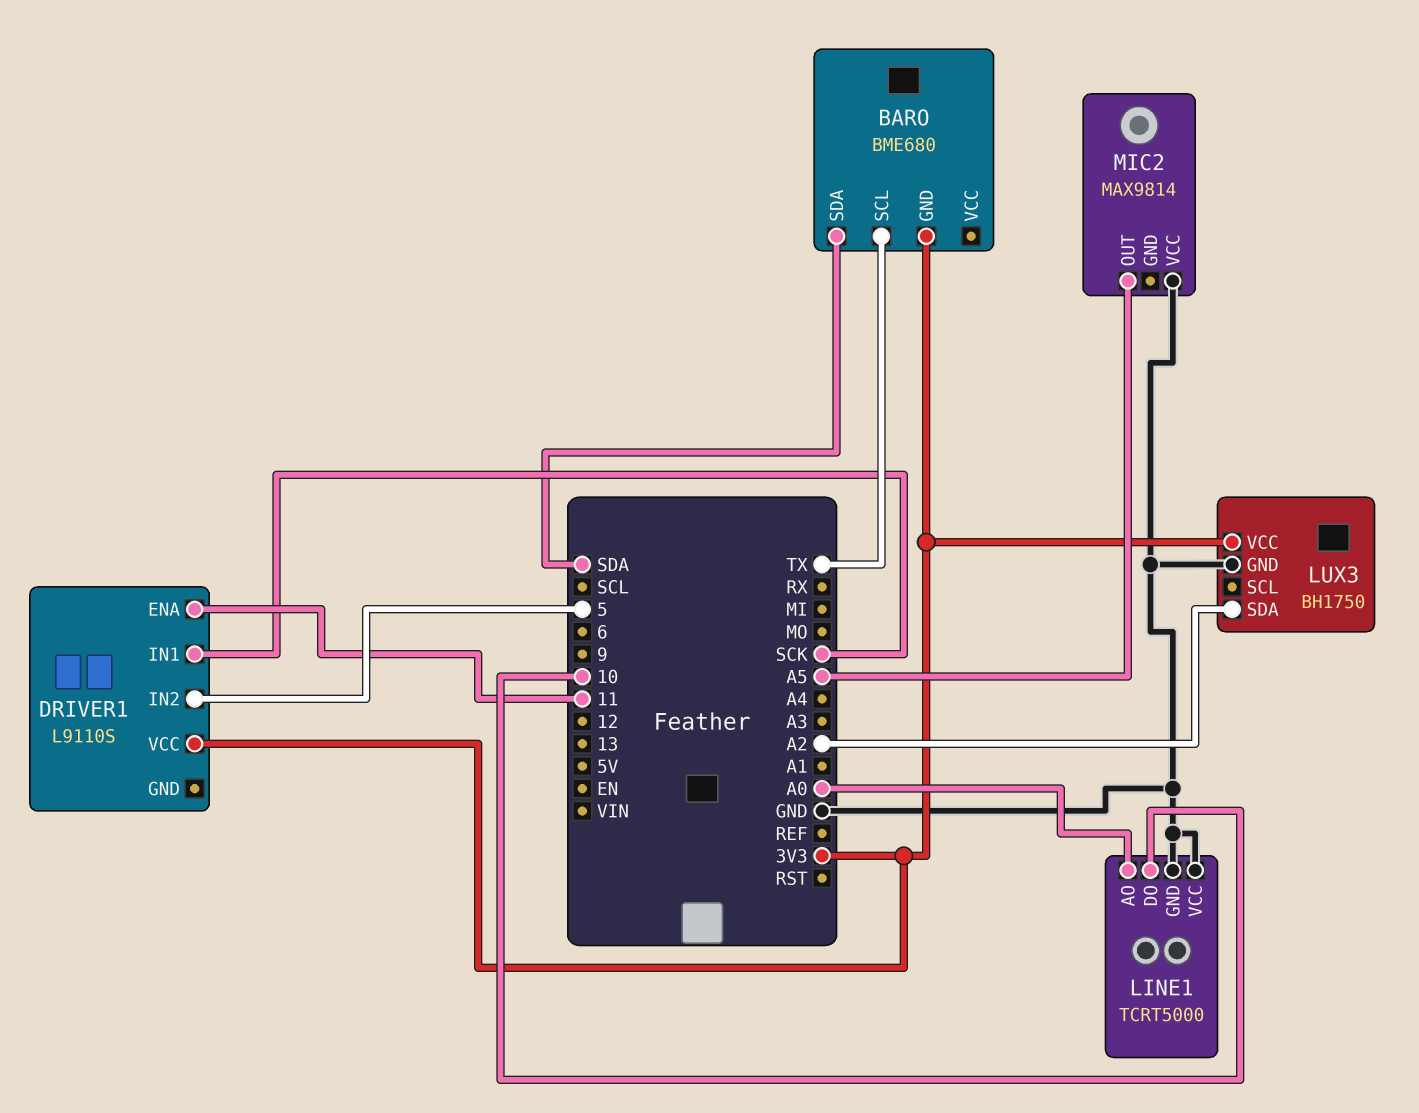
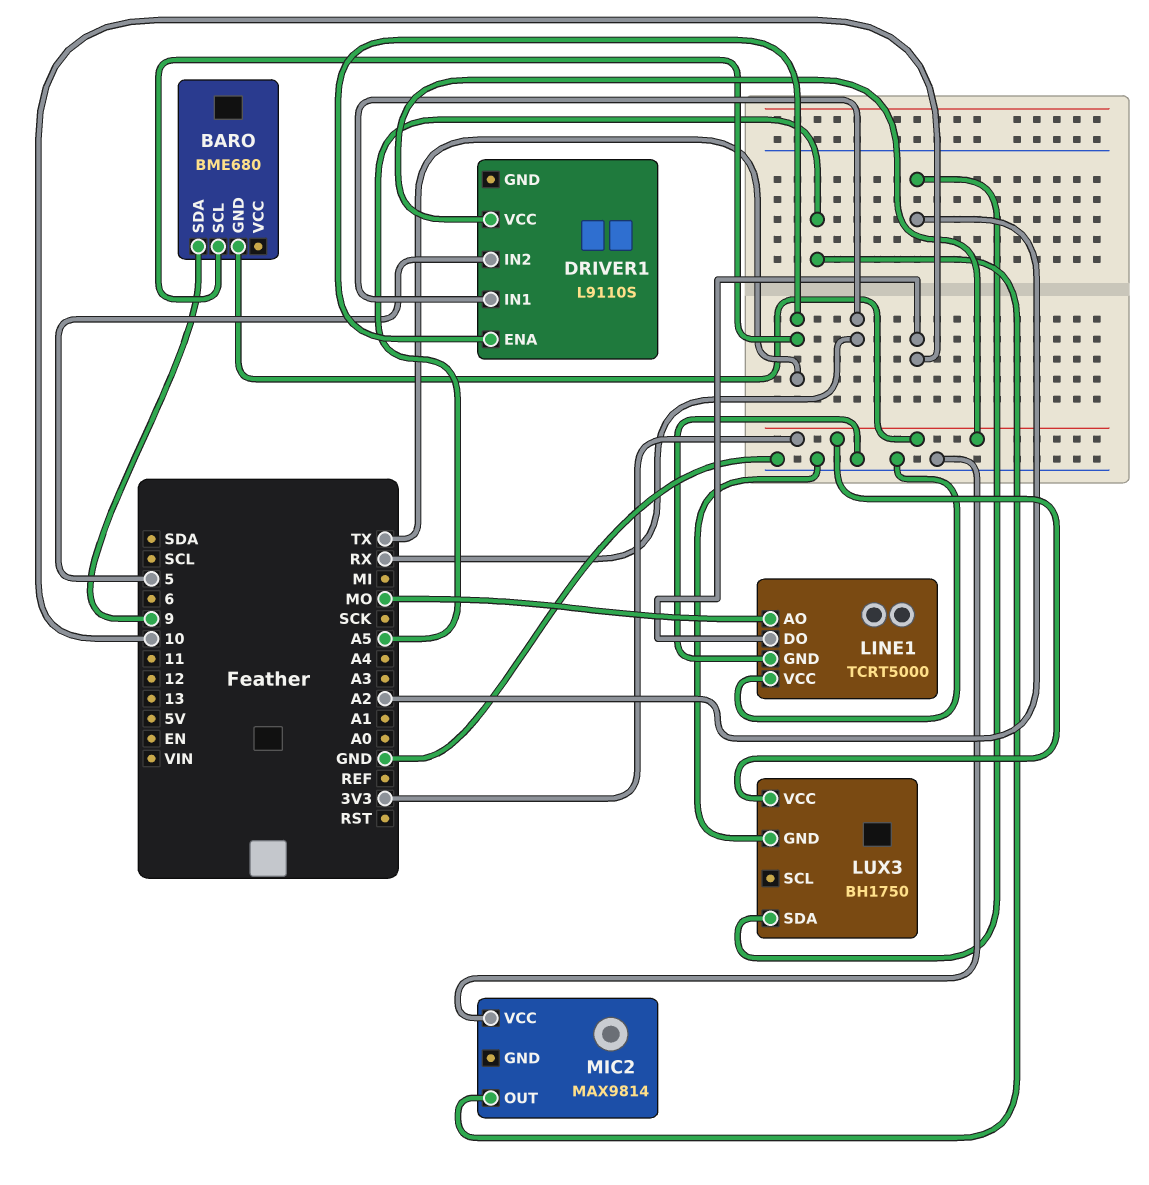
BARO pin SDA: SDA -> 9
DRIVER1 pin ENA: 11 -> TX
DRIVER1 pin IN1: SCK -> RX
LINE1 pin AO: A0 -> MO

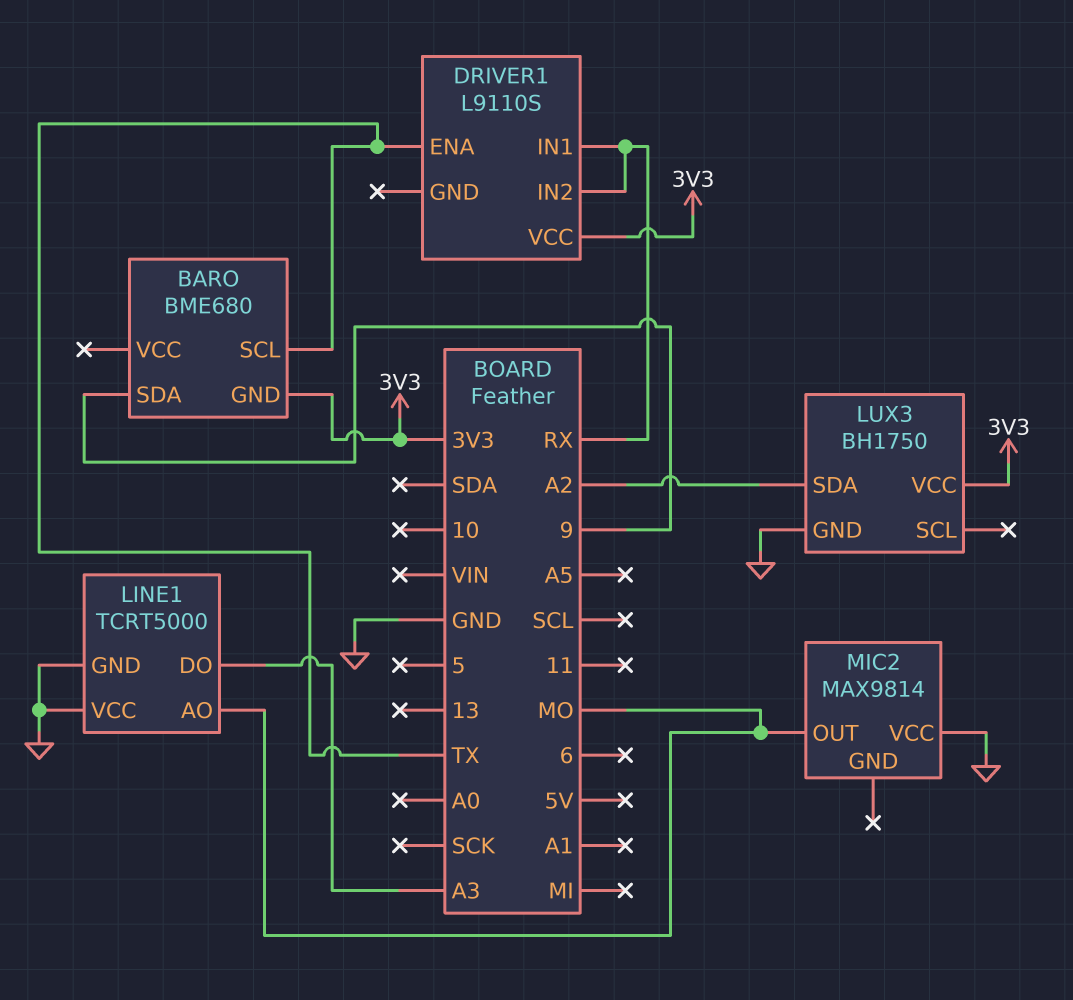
DRIVER1 pin IN2: 5 -> RX
LINE1 pin DO: 10 -> A3
MIC2 pin OUT: A5 -> MO

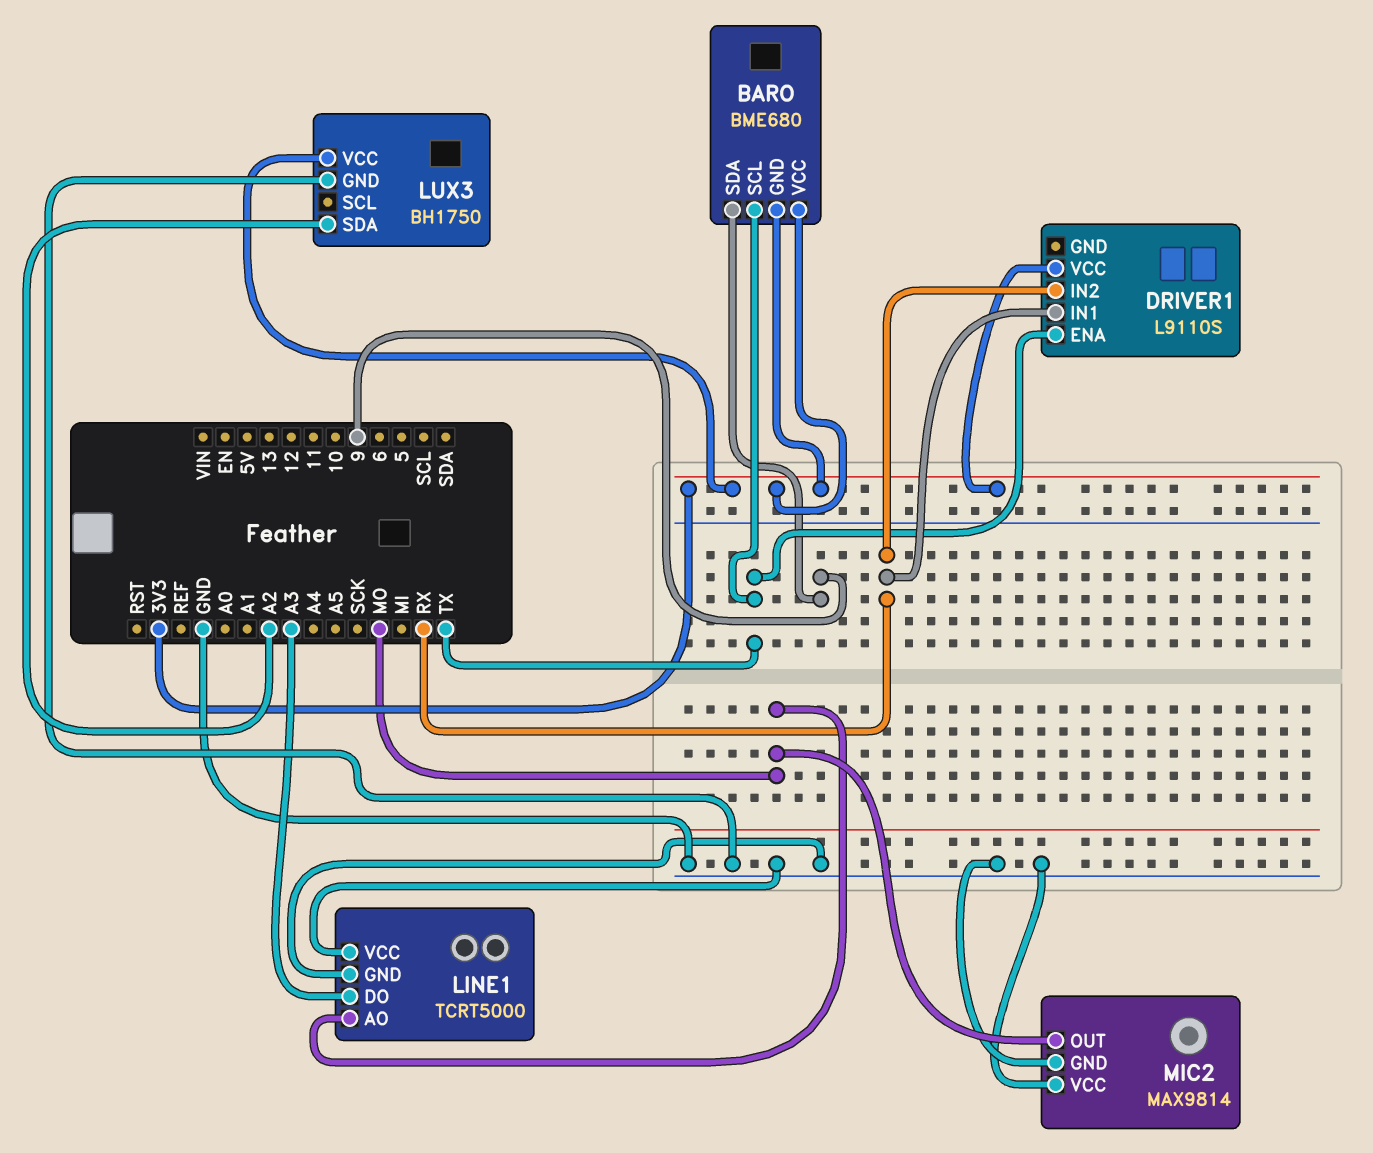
BARO pin VCC: none -> 3V3
MIC2 pin GND: none -> GND

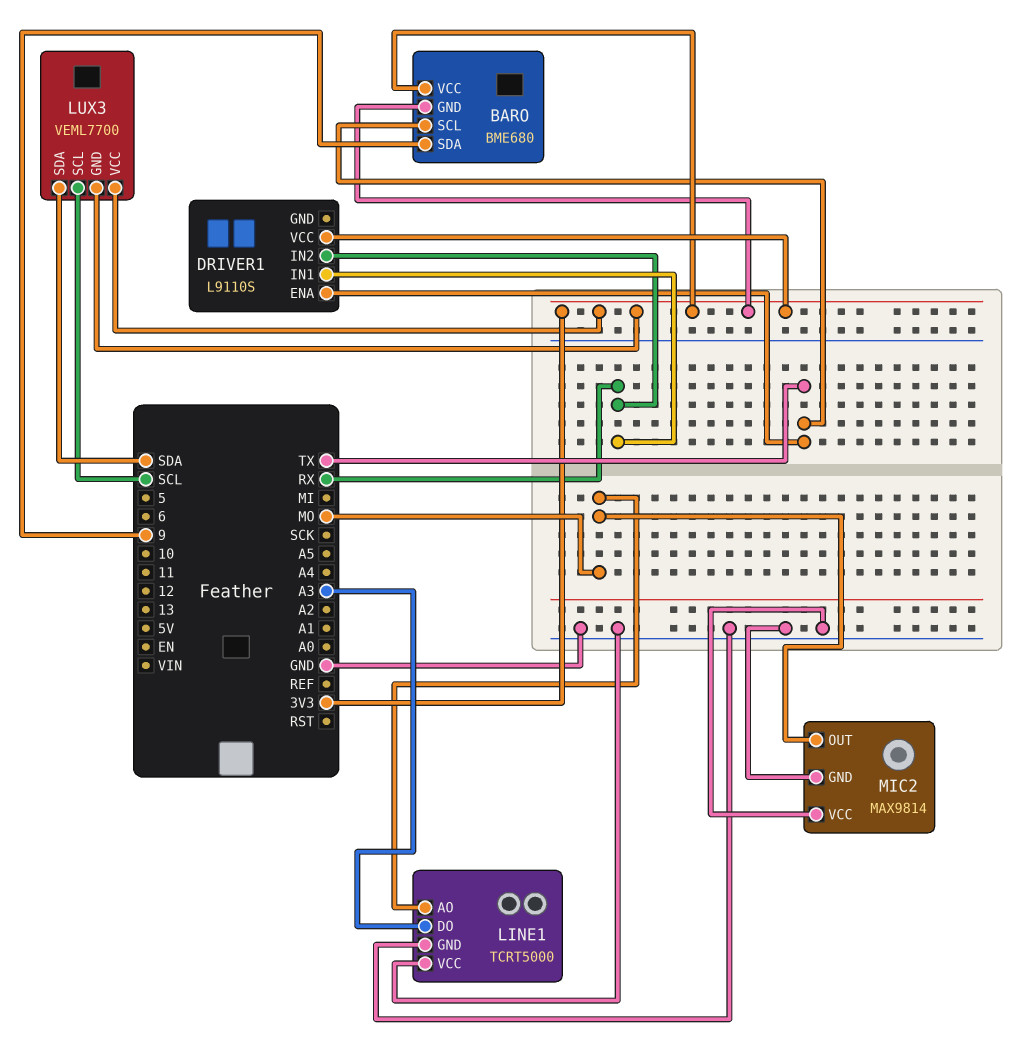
LUX3: BH1750 -> VEML7700
LUX3 pin GND: GND -> 3V3
LUX3 pin SCL: none -> SCL
LUX3 pin SDA: A2 -> SDA

